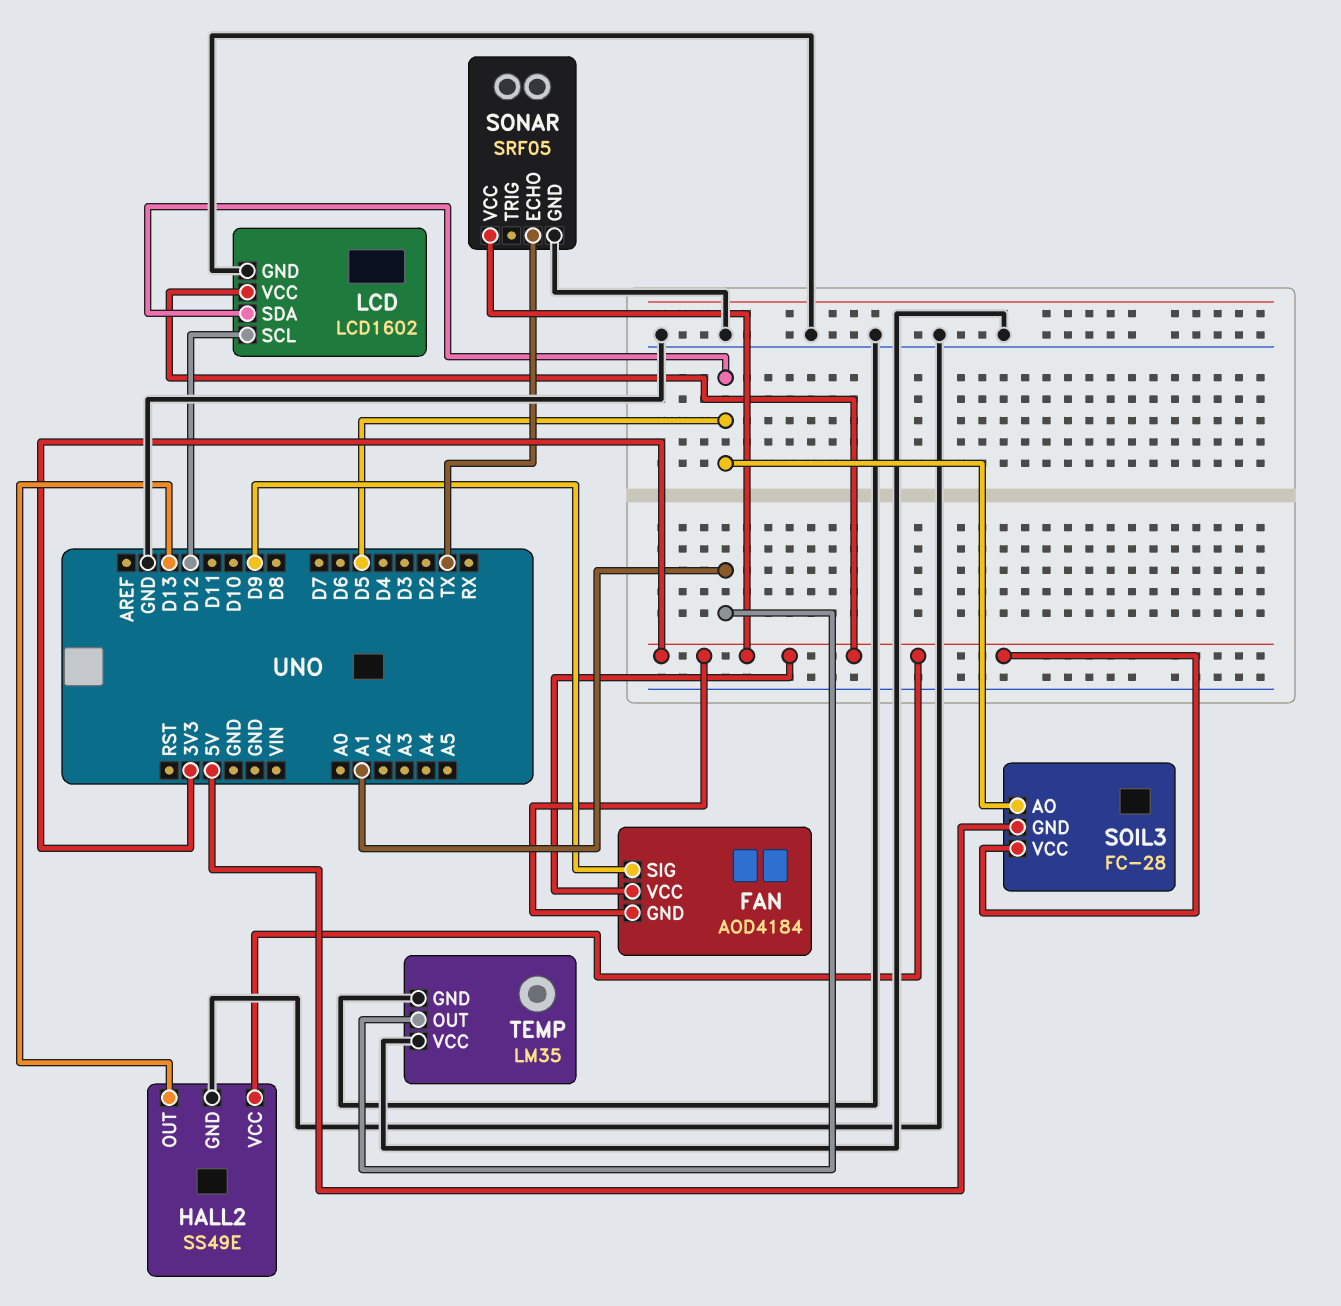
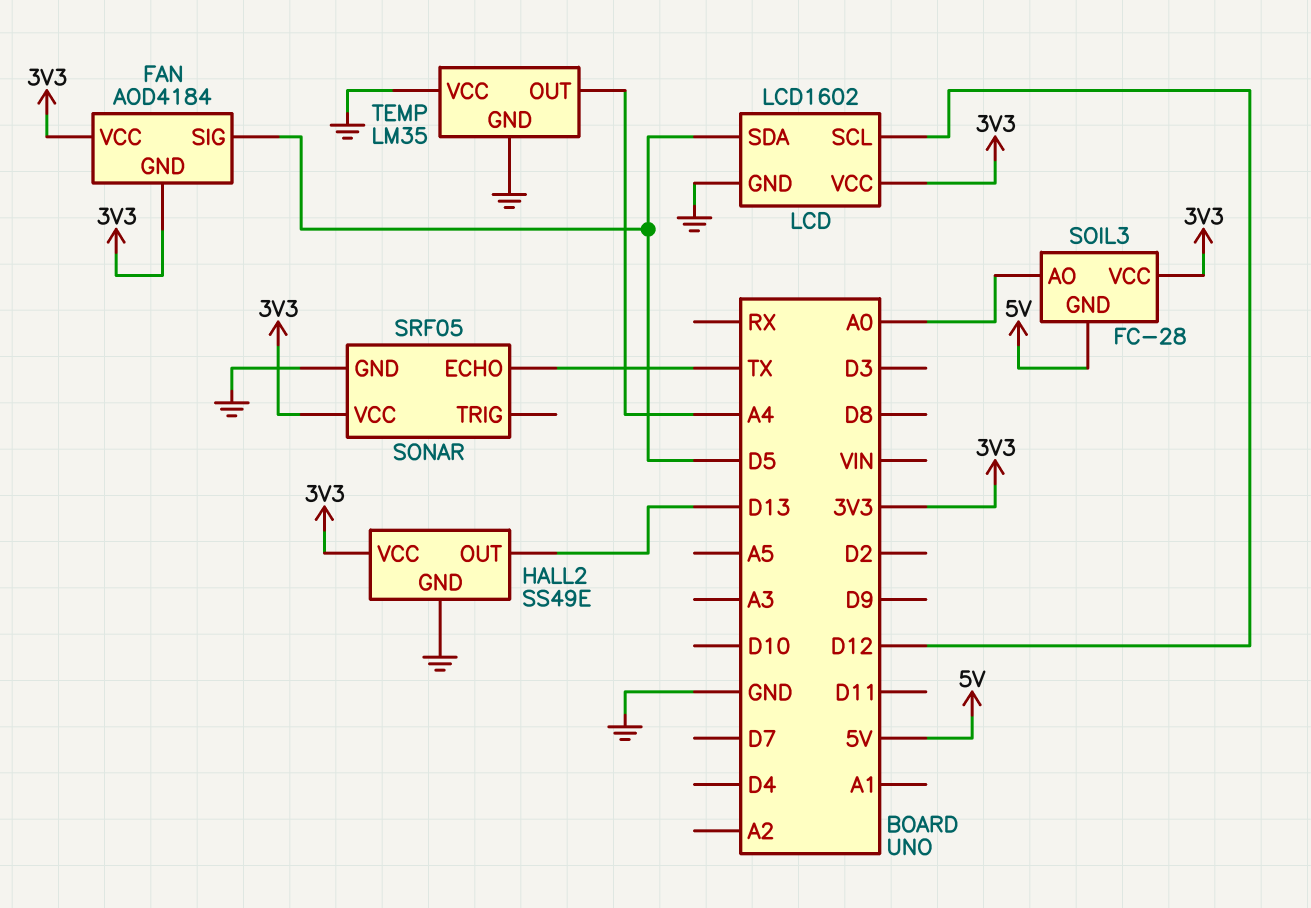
FAN pin SIG: D9 -> D5
SOIL3 pin AO: D5 -> A0
TEMP pin OUT: A1 -> A4

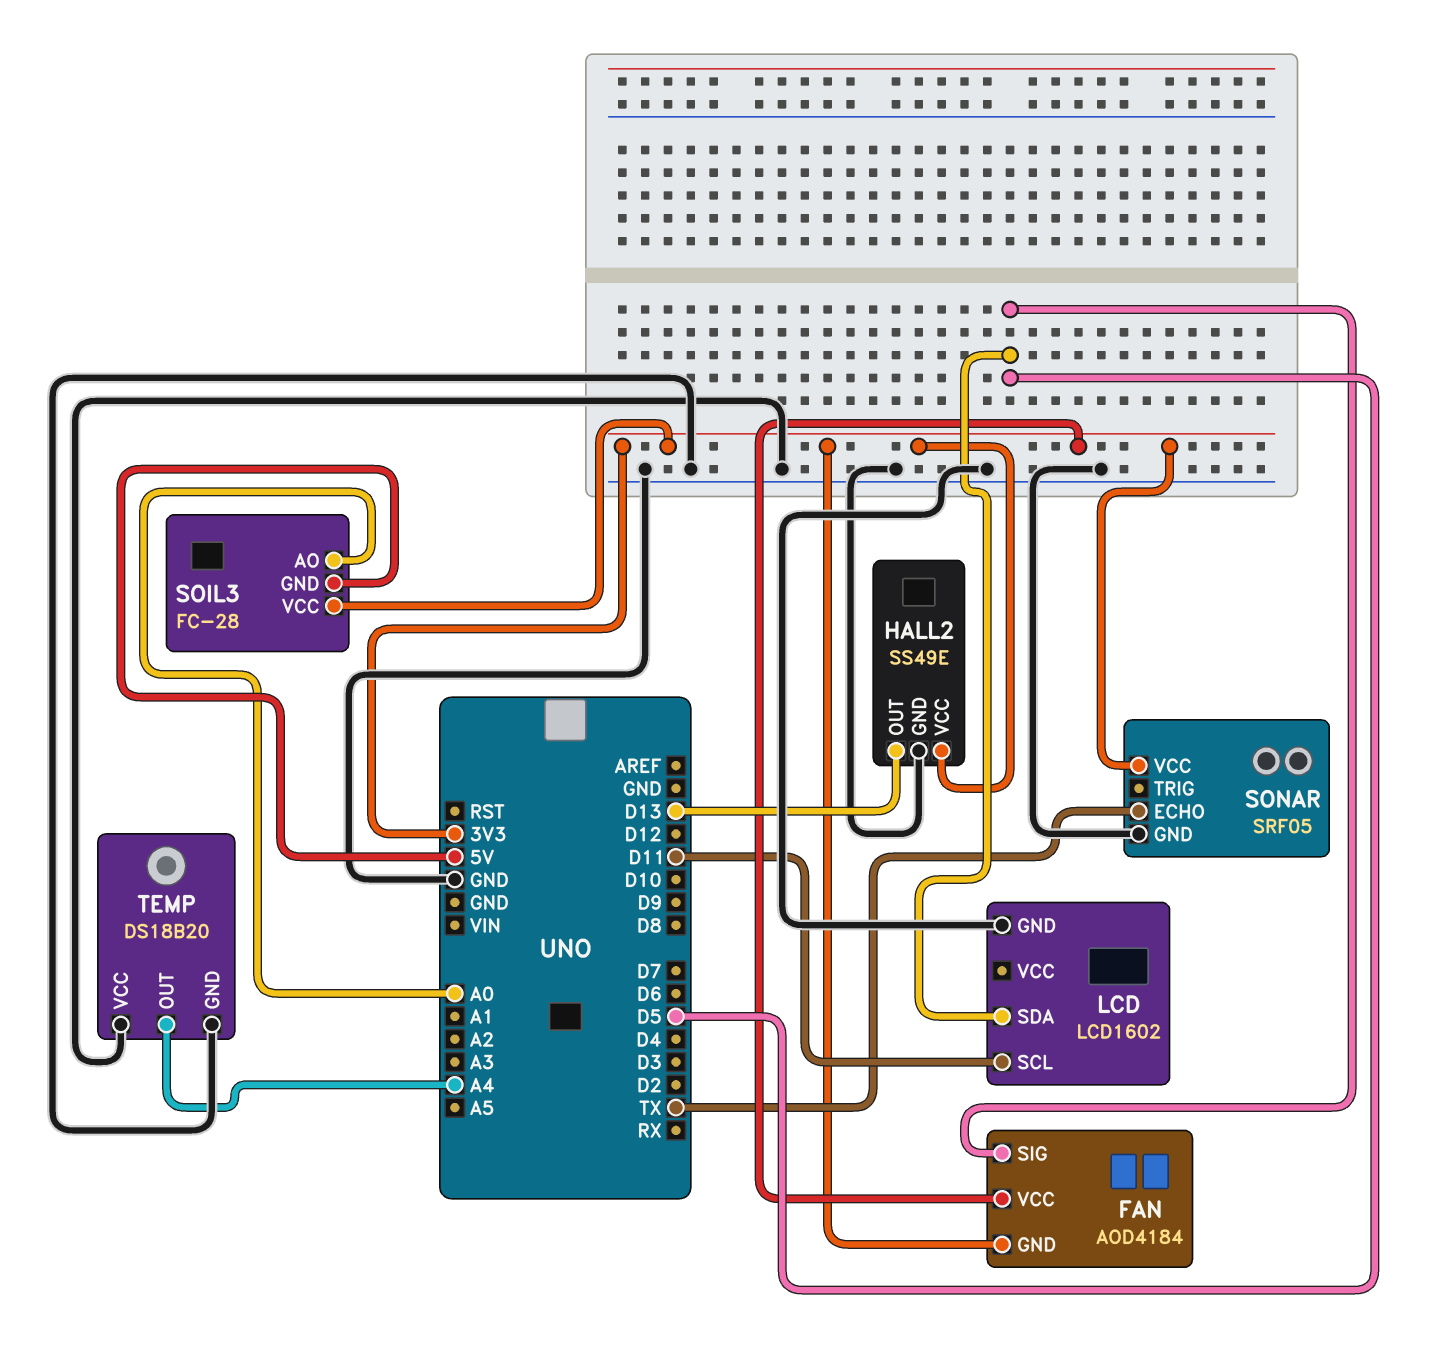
LCD pin SCL: D12 -> D11
LCD pin VCC: 3V3 -> none
TEMP: LM35 -> DS18B20

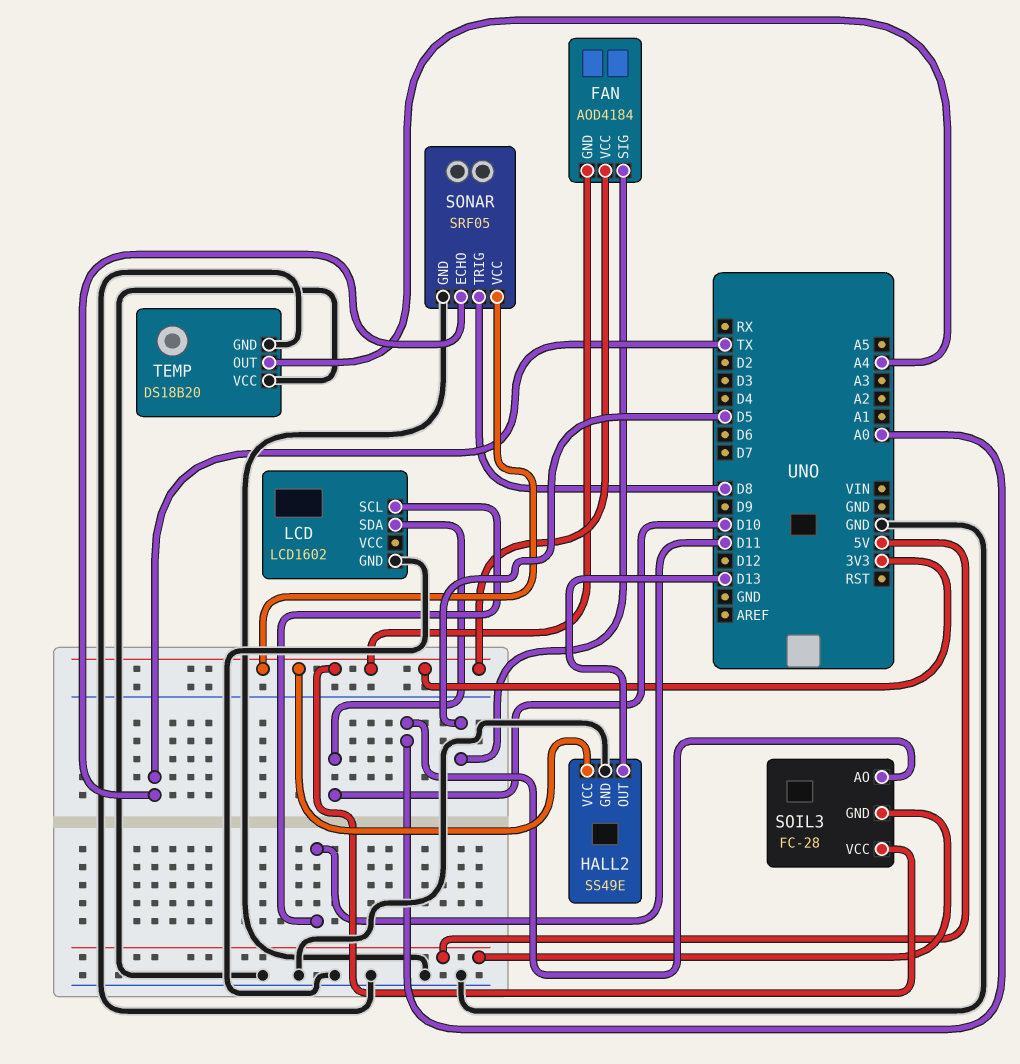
LCD pin SDA: D5 -> D10
SONAR pin TRIG: none -> D8

